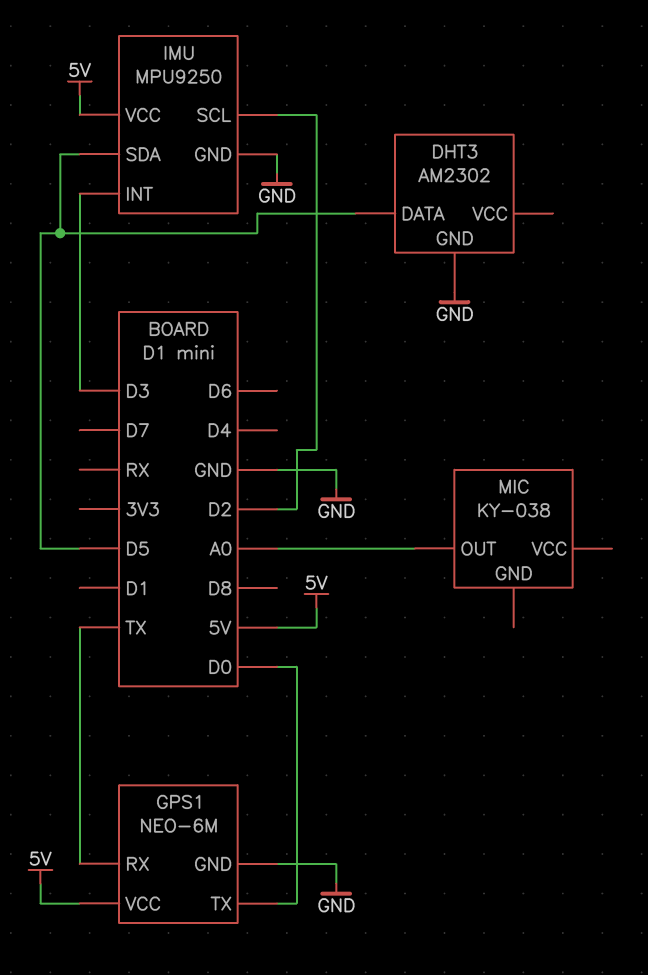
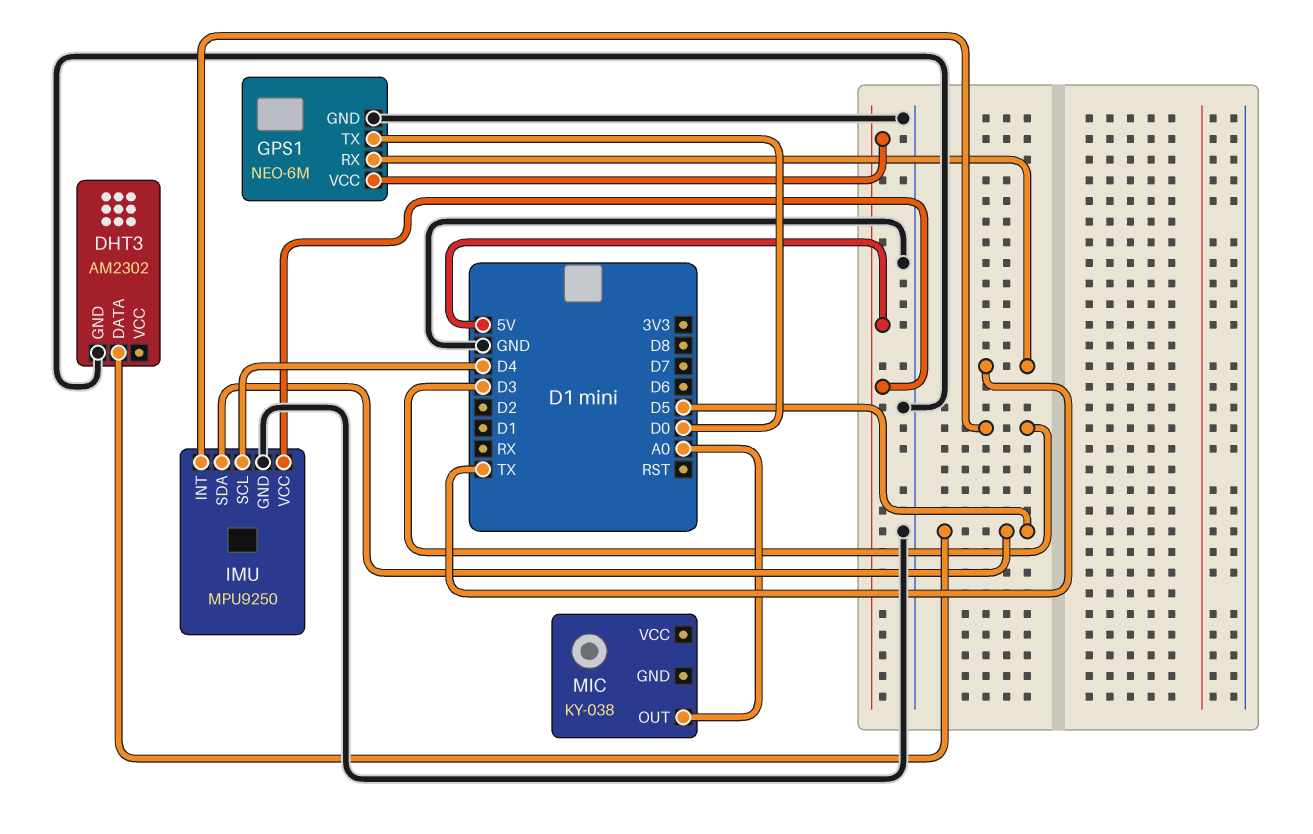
IMU pin SCL: D2 -> D4

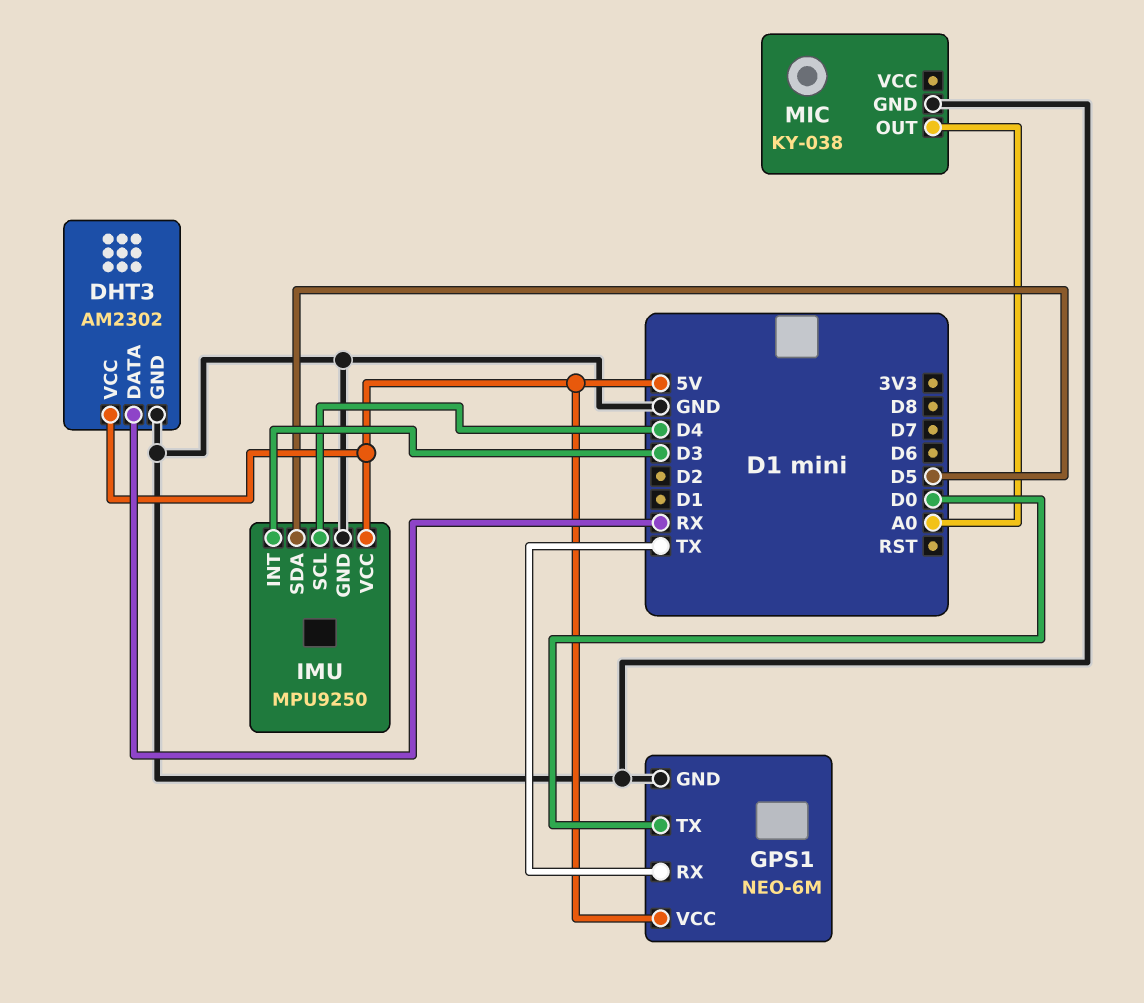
DHT3 pin DATA: D5 -> RX
DHT3 pin VCC: none -> 5V
MIC pin GND: none -> GND

